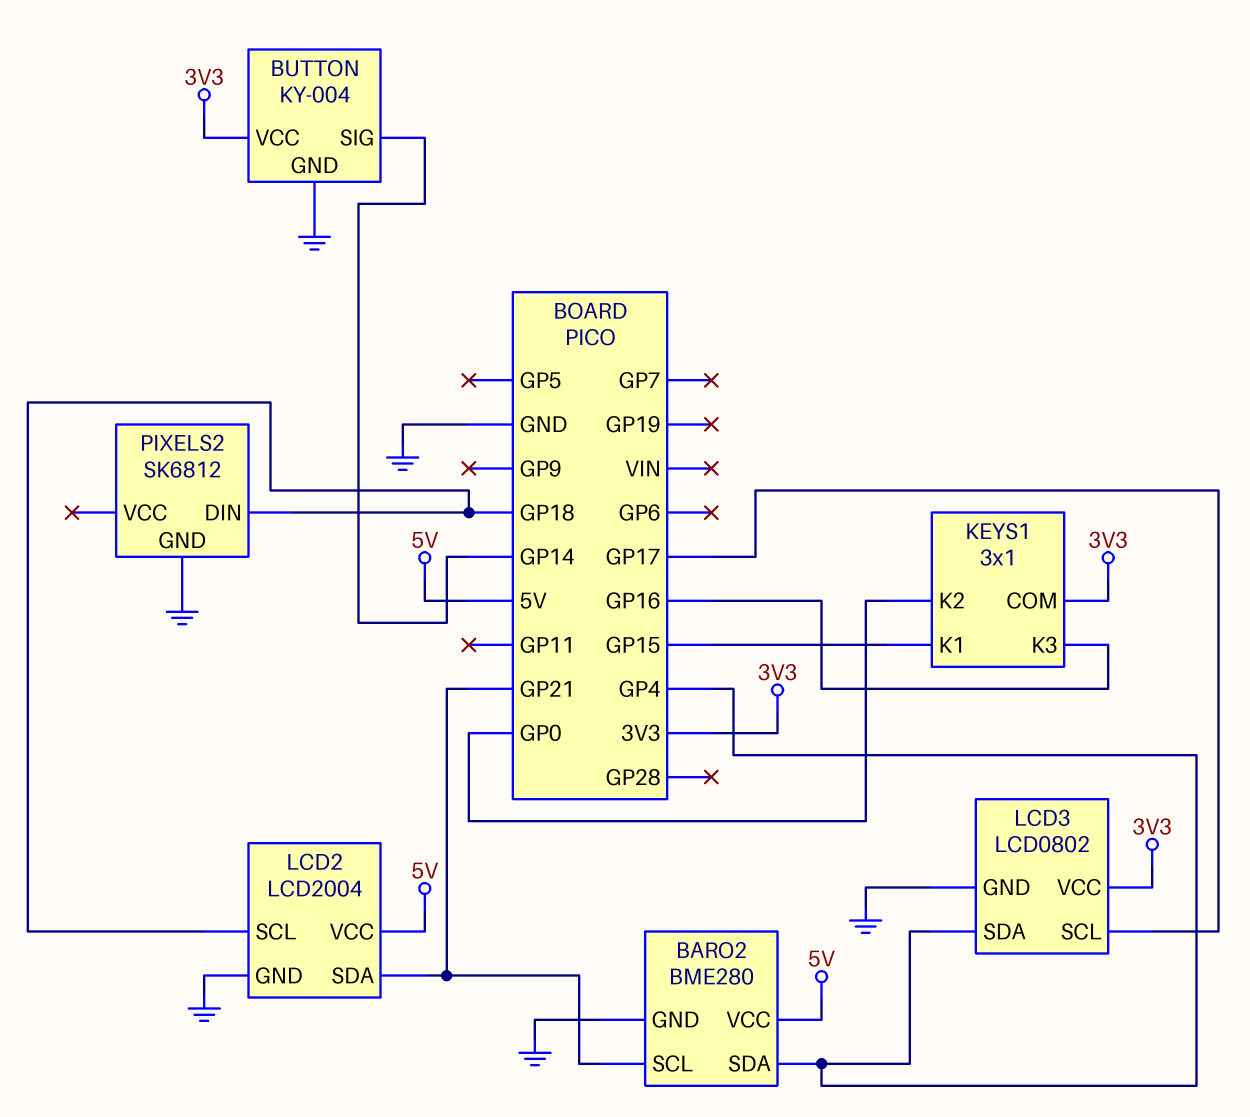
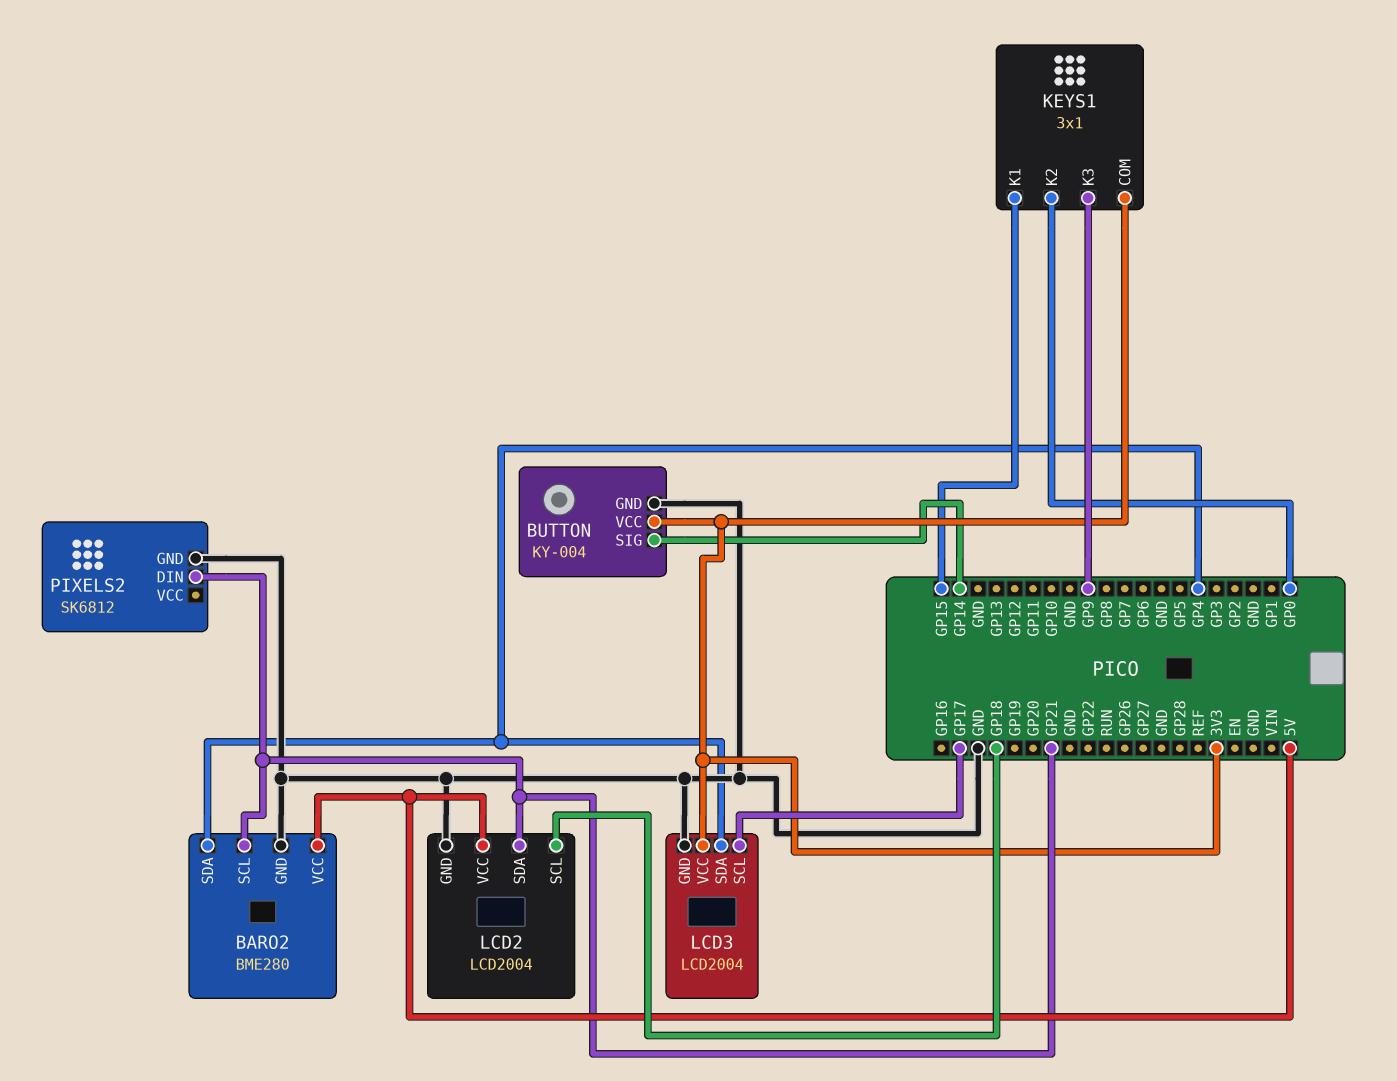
KEYS1 pin K3: GP16 -> GP9
LCD3: LCD0802 -> LCD2004
PIXELS2 pin DIN: GP18 -> GP21

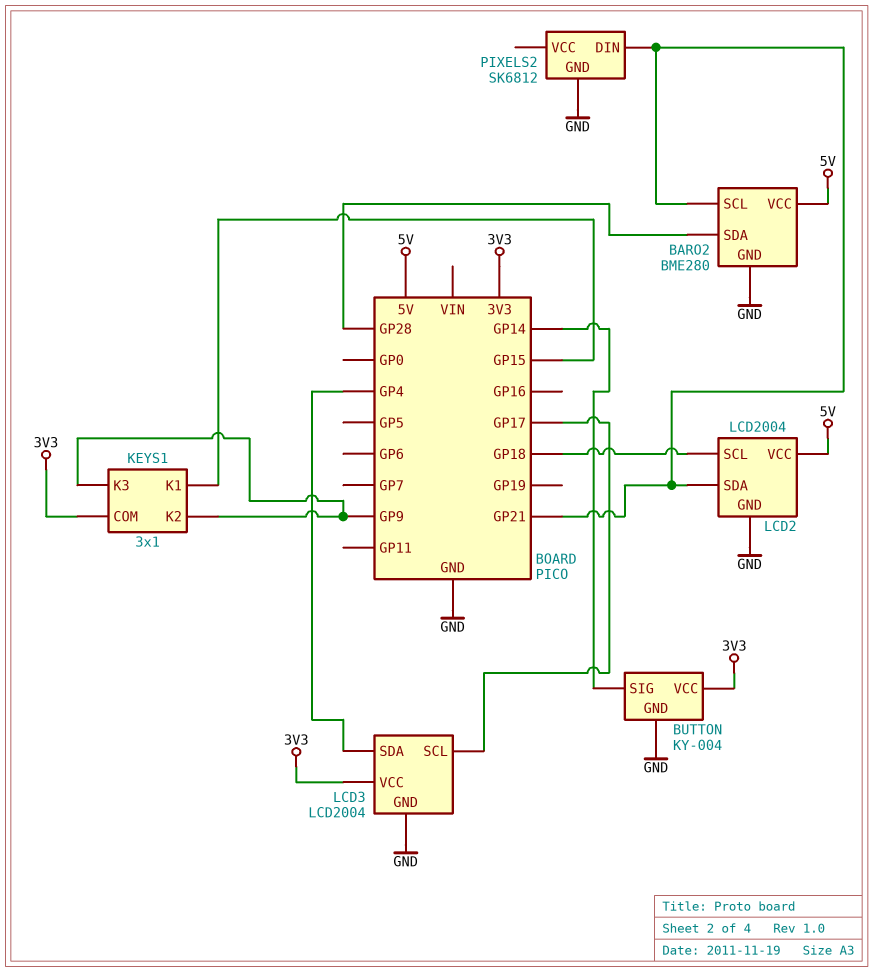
BARO2 pin SDA: GP4 -> GP28
KEYS1 pin K2: GP0 -> GP9

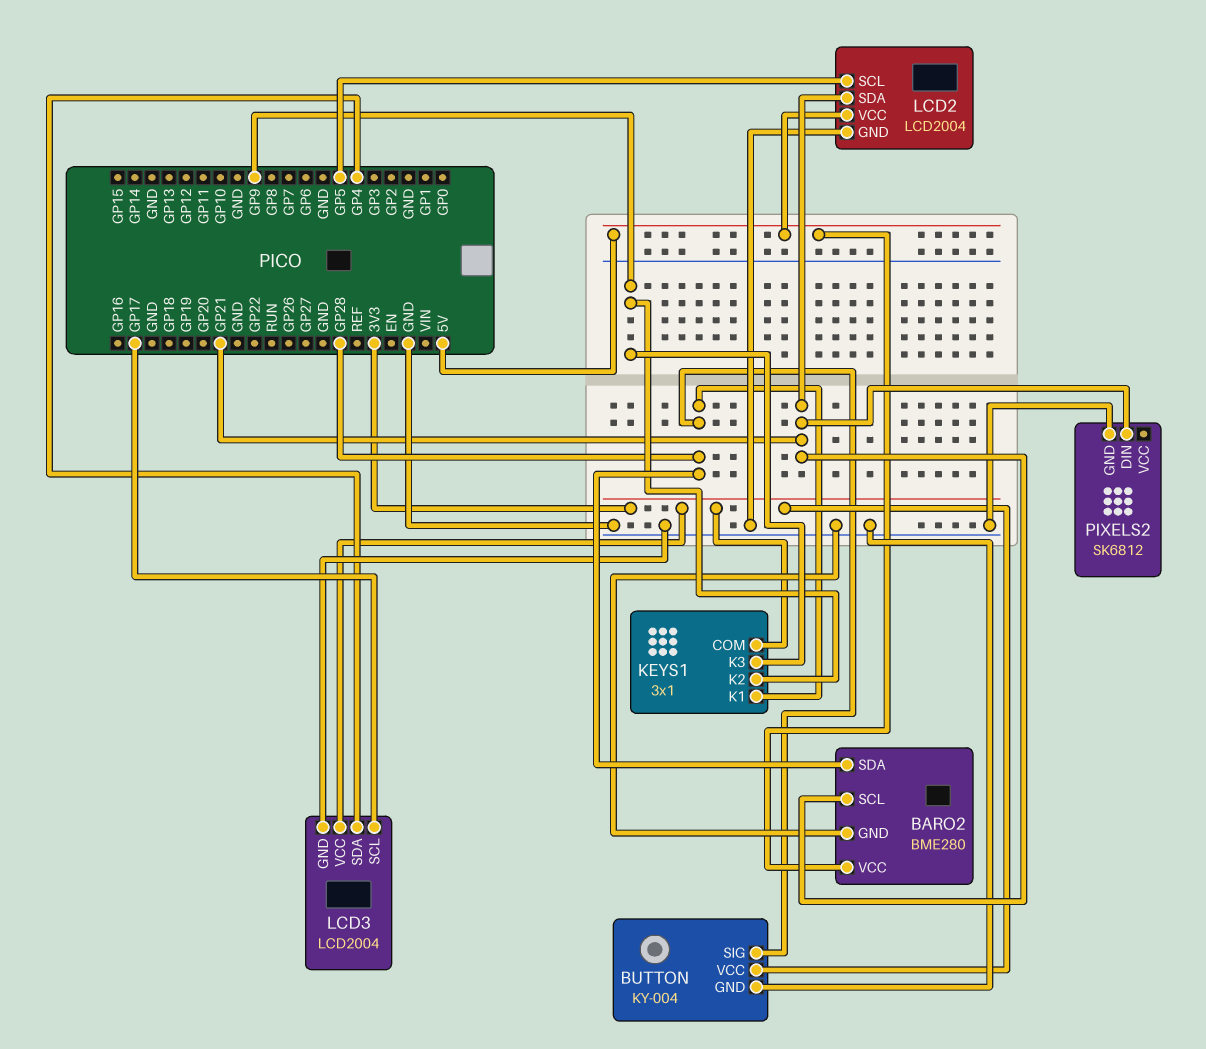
BUTTON pin SIG: GP14 -> GP28
KEYS1 pin K1: GP15 -> GP28
LCD2 pin SCL: GP18 -> GP5

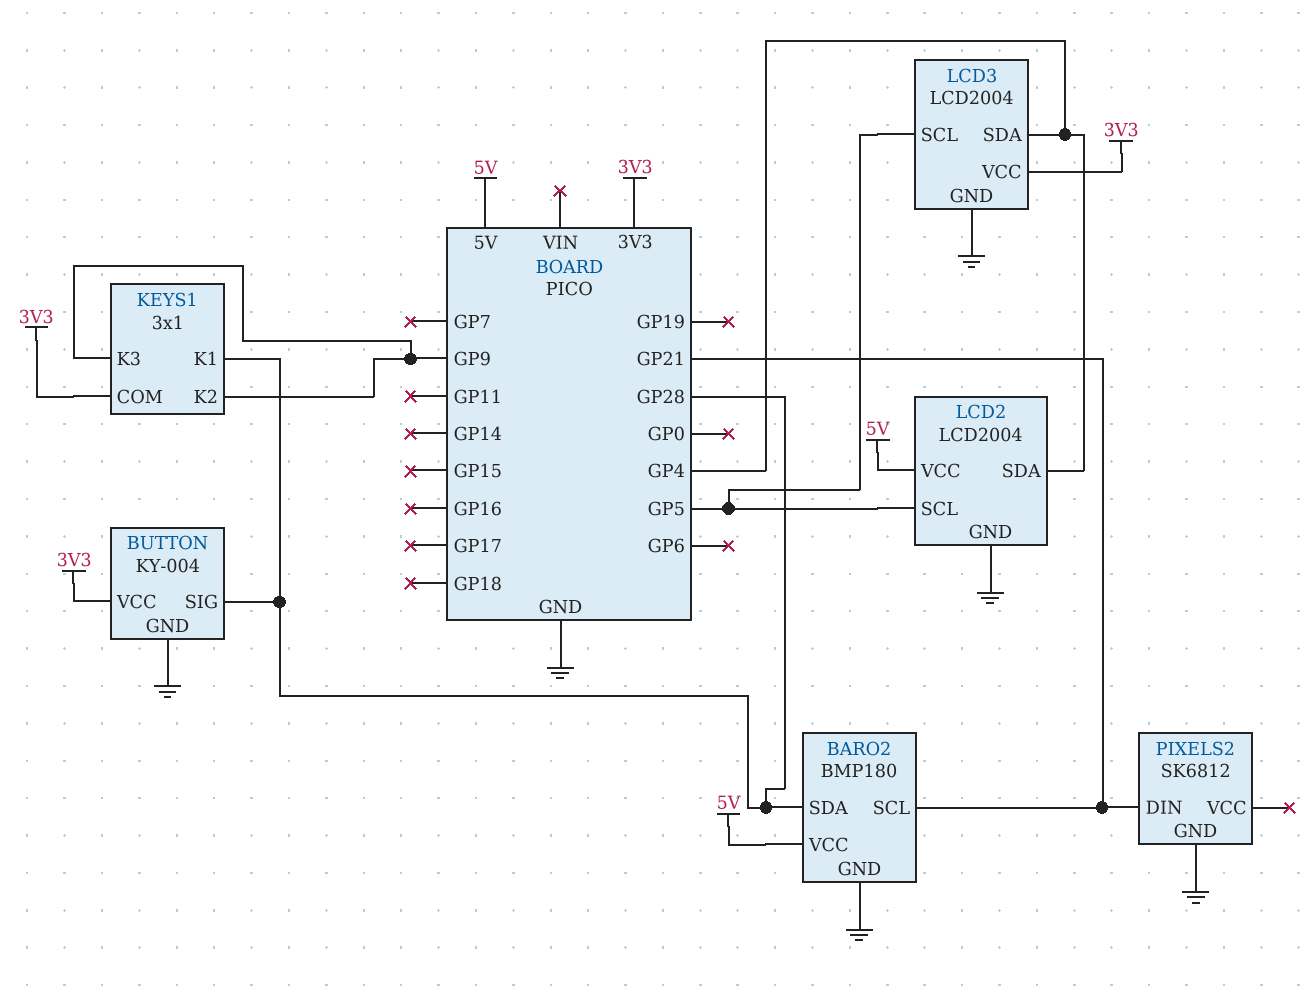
BARO2: BME280 -> BMP180
LCD2 pin SDA: GP21 -> GP4
LCD3 pin SCL: GP17 -> GP5

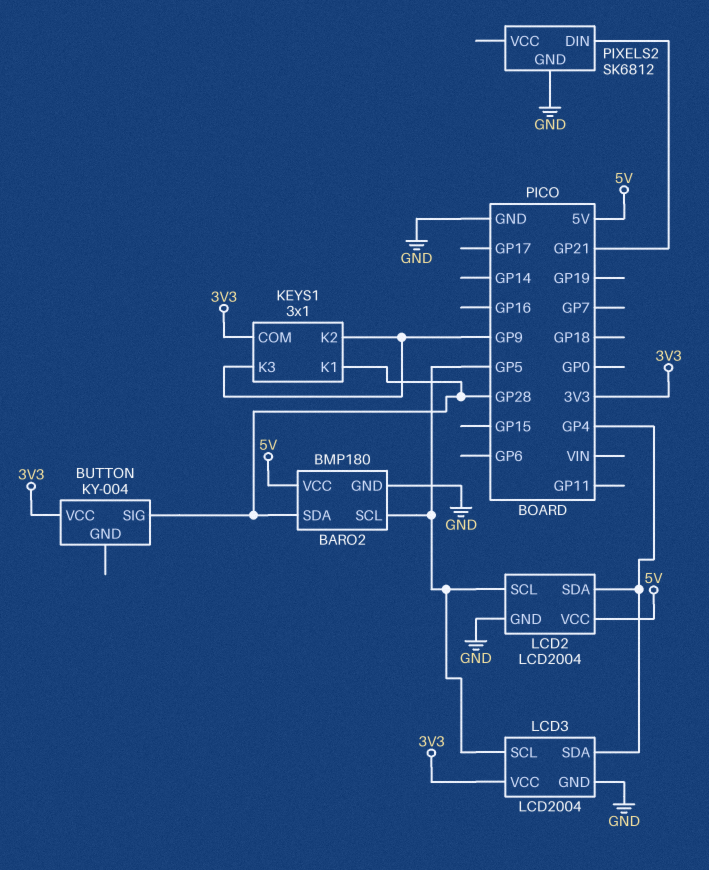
BARO2 pin SCL: GP21 -> GP5
BUTTON pin GND: GND -> none

